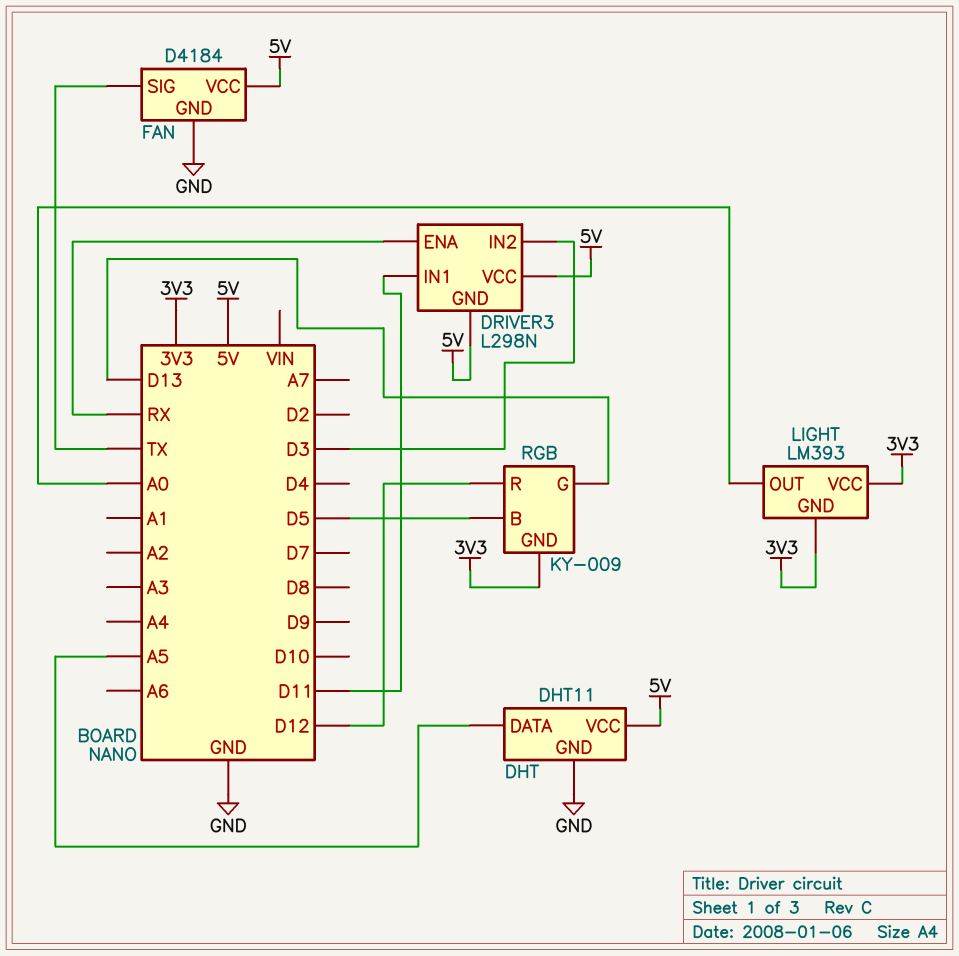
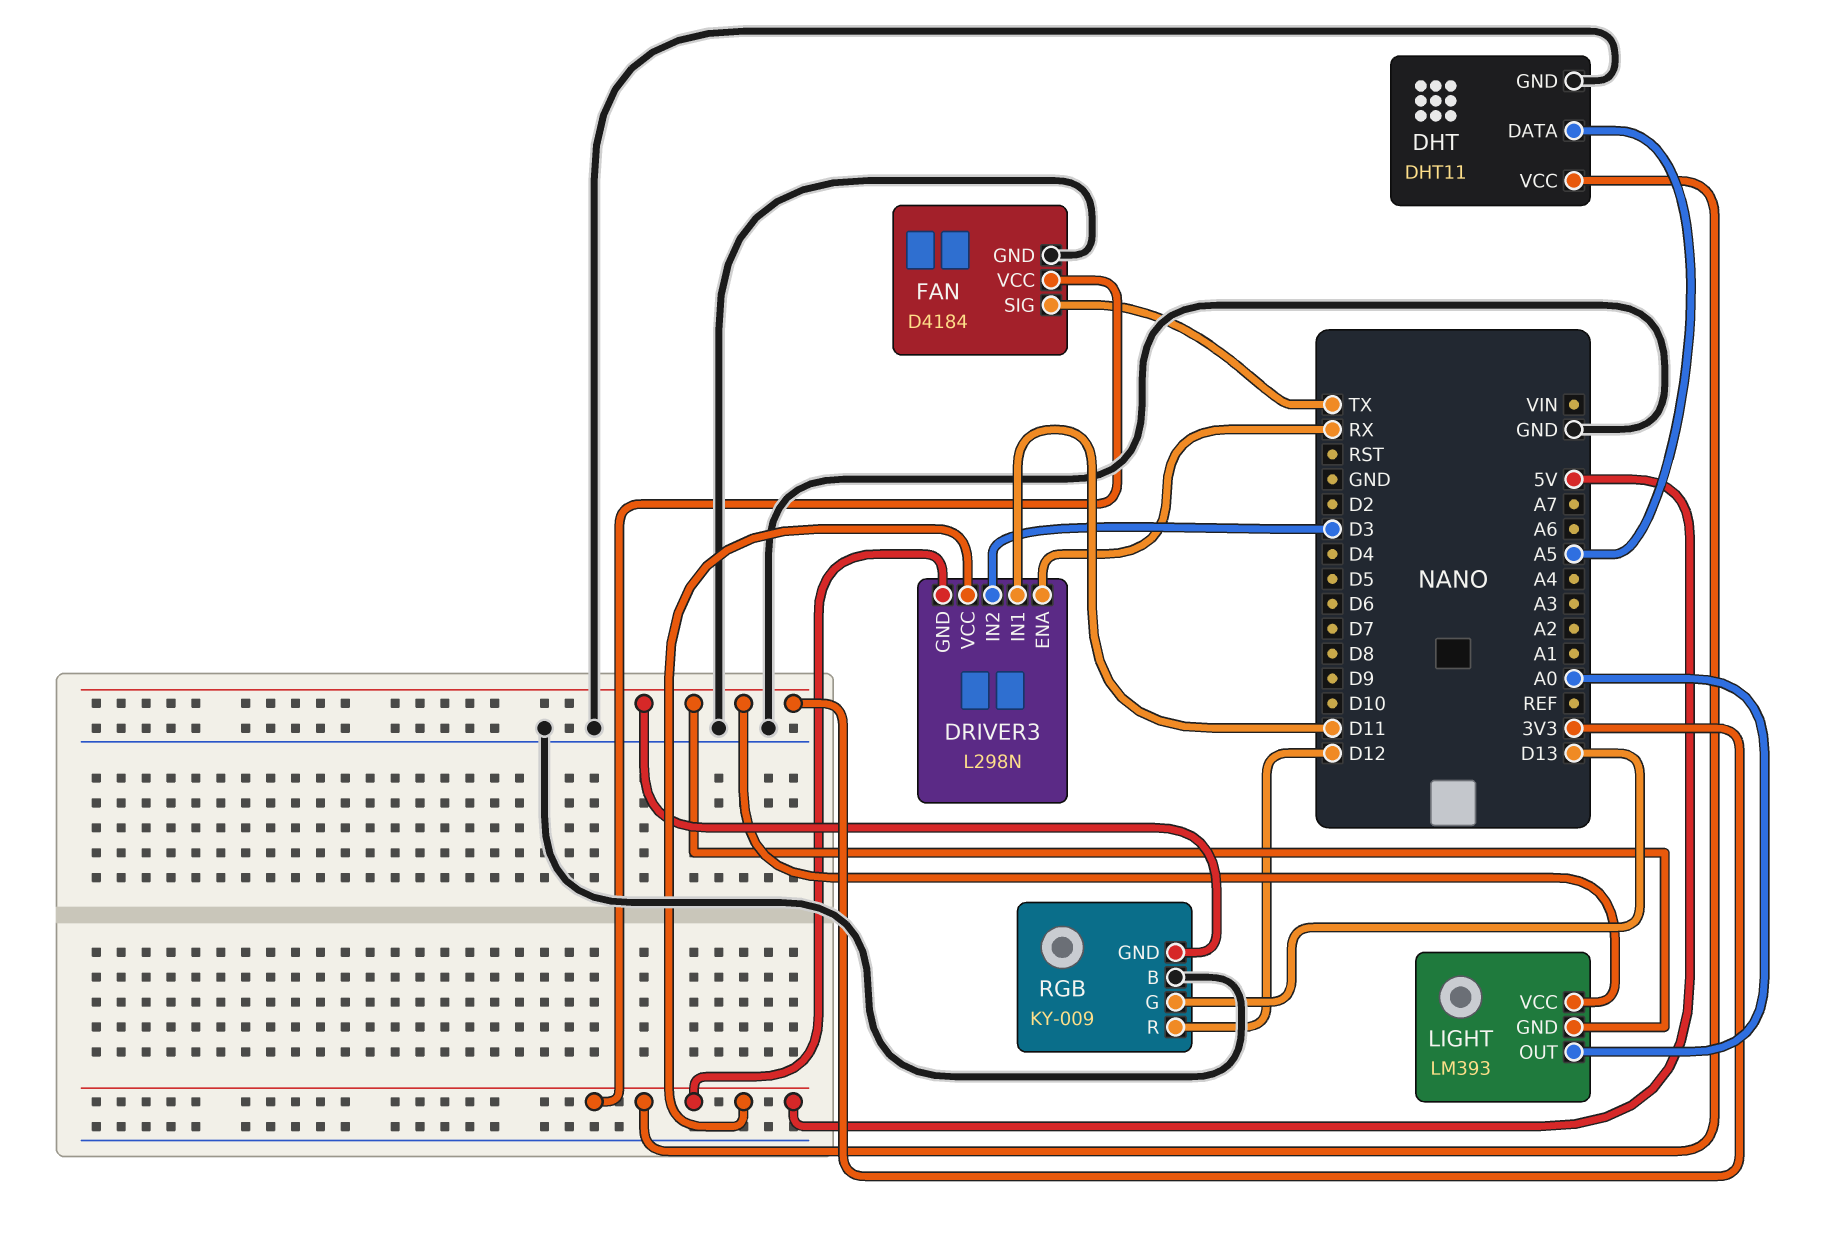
RGB pin B: D5 -> GND

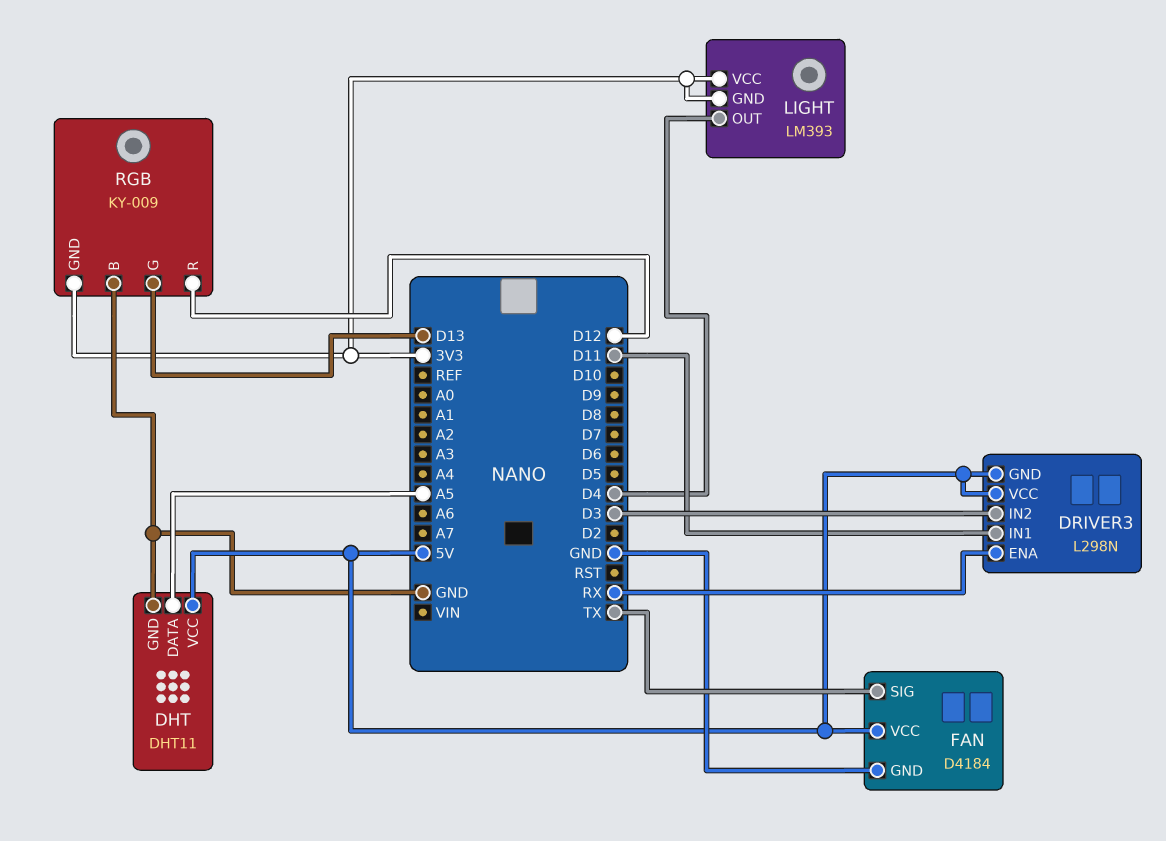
LIGHT pin OUT: A0 -> D4

